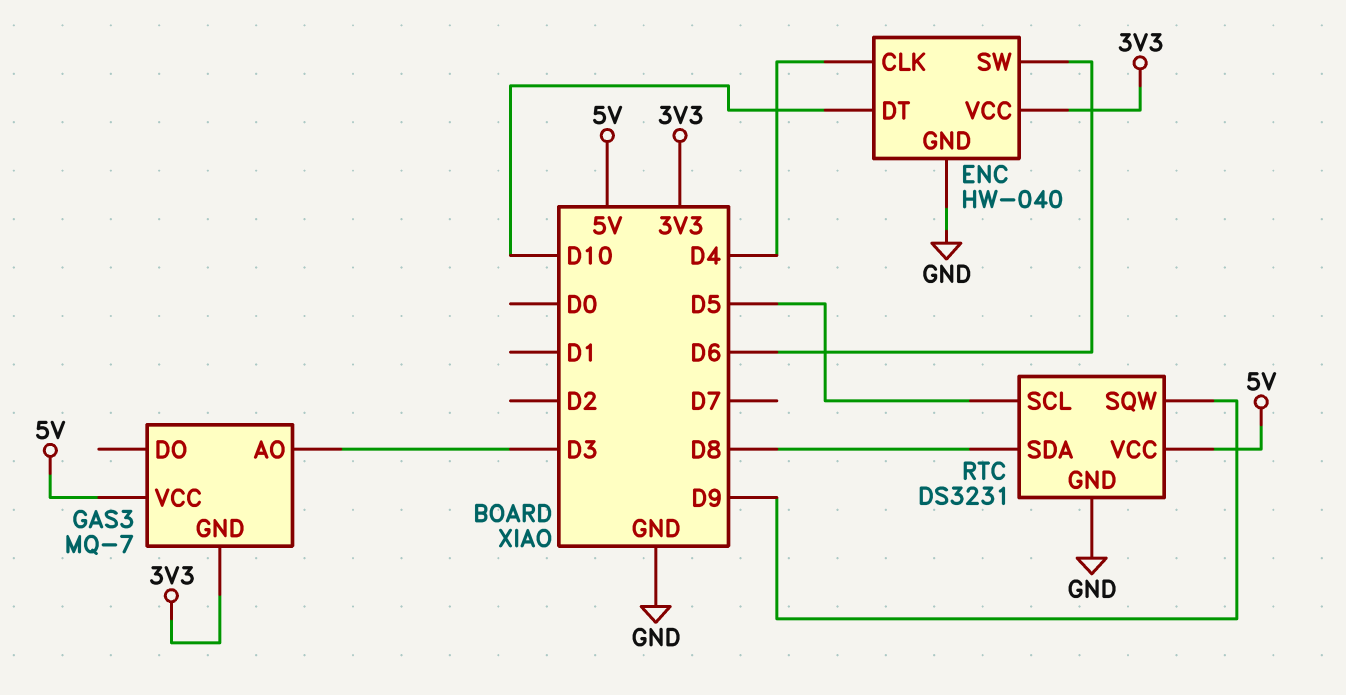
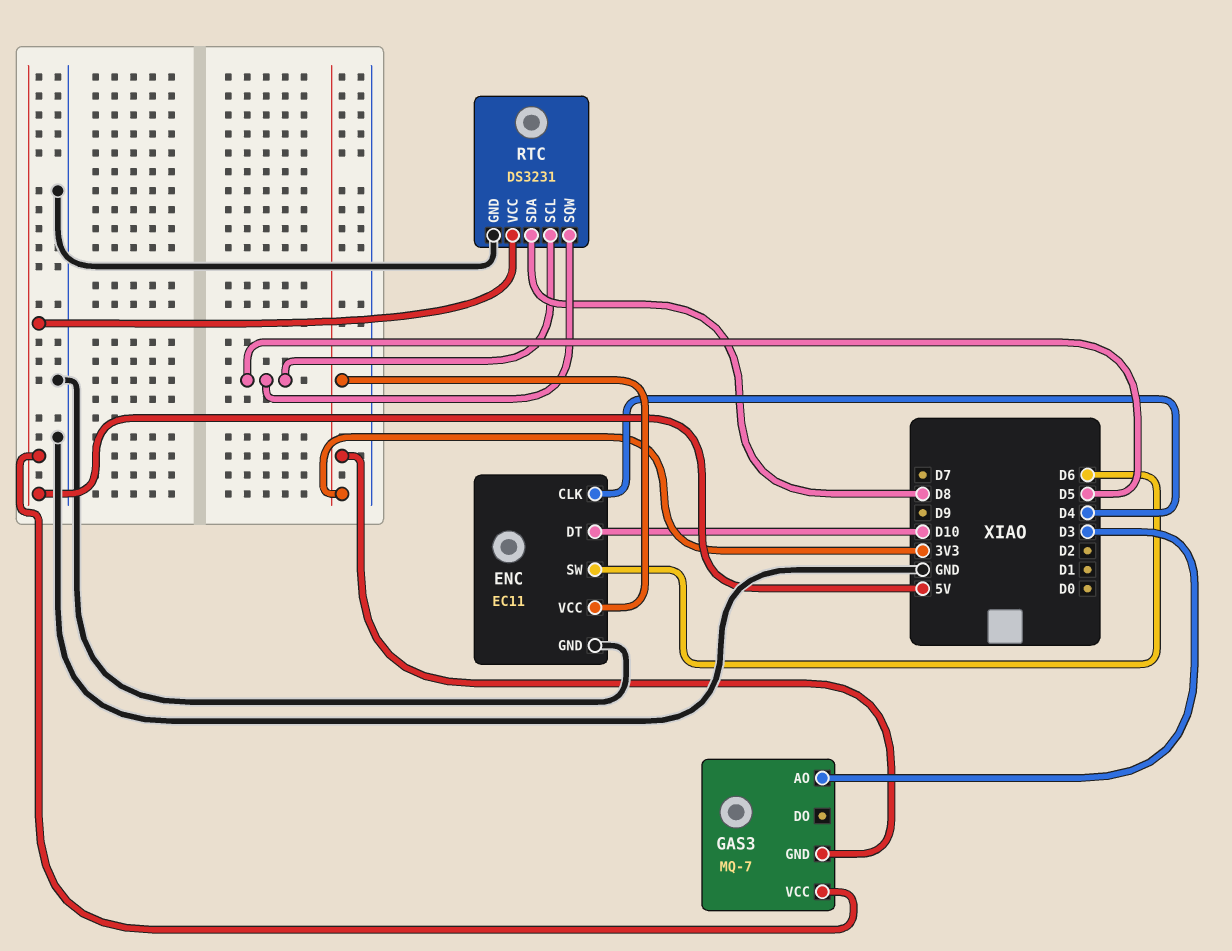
ENC: HW-040 -> EC11
RTC pin SQW: D9 -> D5

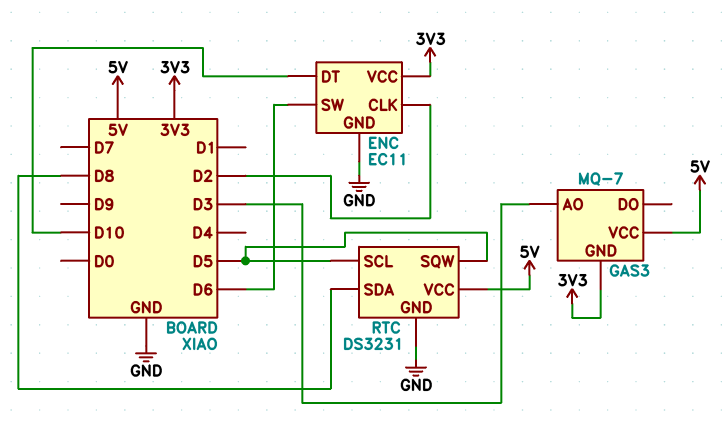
ENC pin CLK: D4 -> D2

